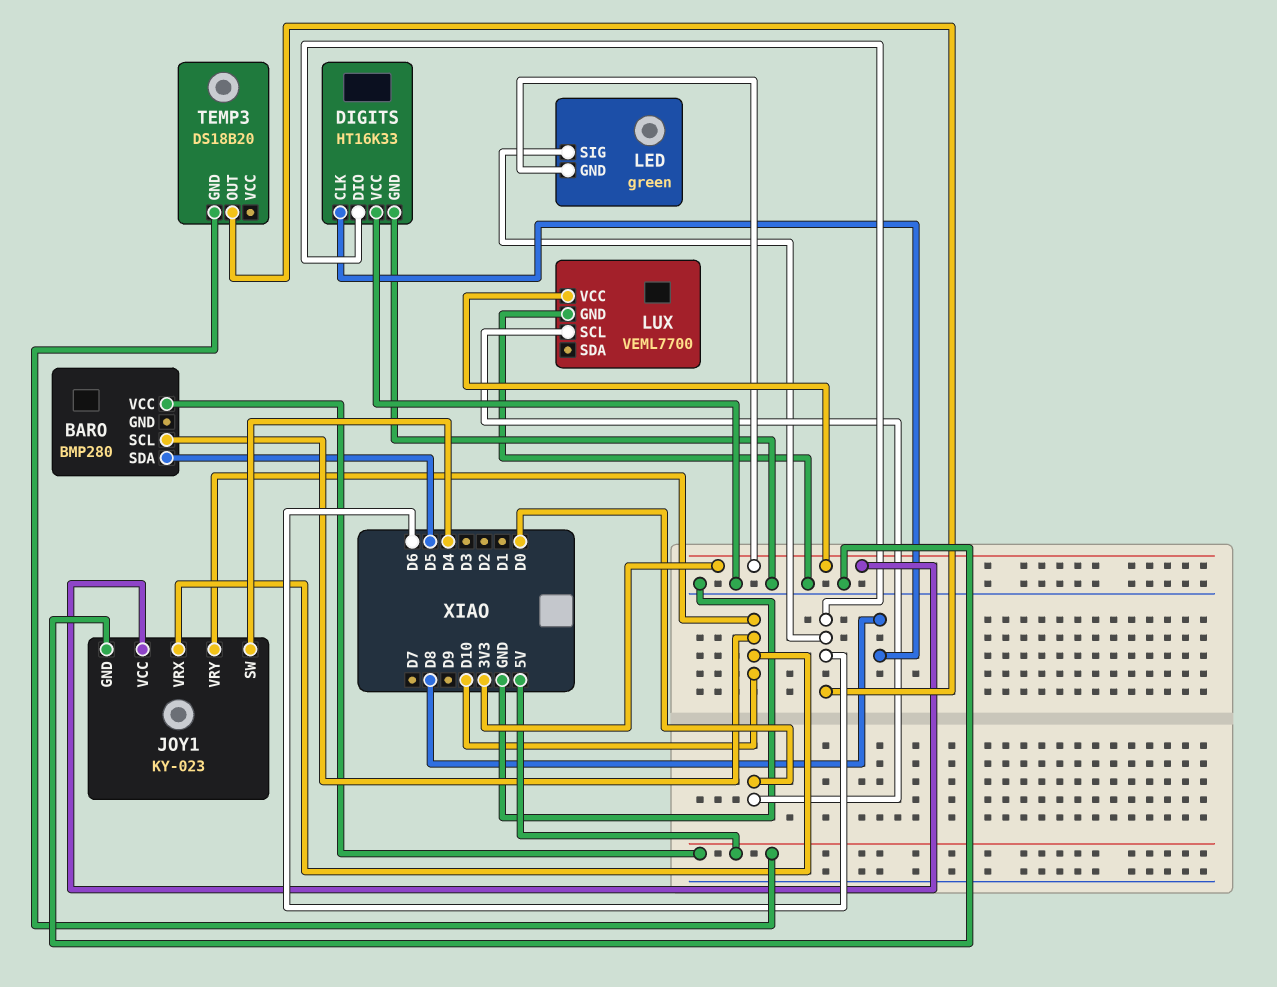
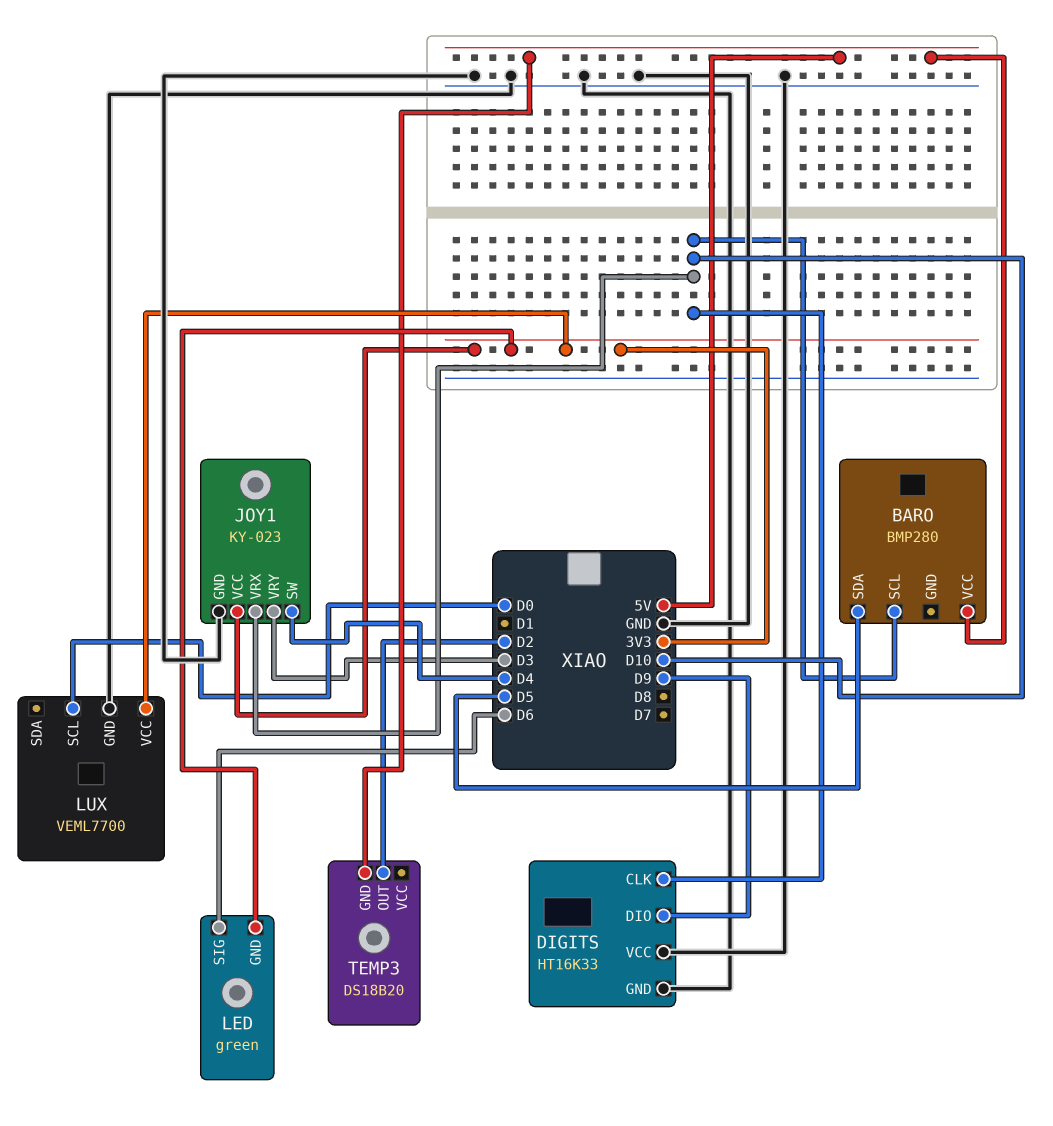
DIGITS pin CLK: D8 -> D10
DIGITS pin DIO: D6 -> D9
JOY1 pin VRY: D10 -> D3
TEMP3 pin OUT: D6 -> D2

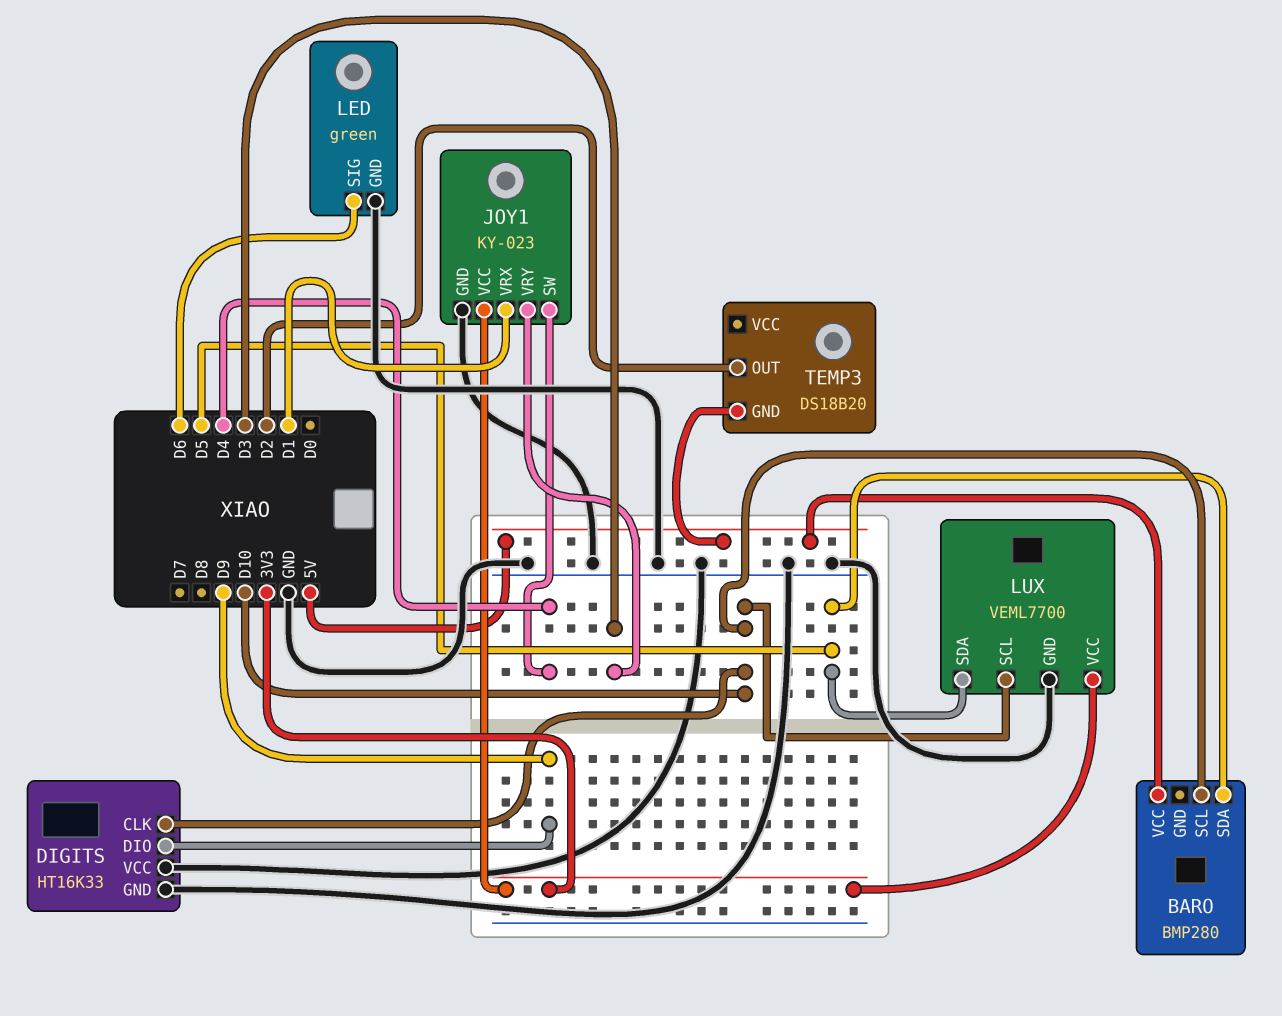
JOY1 pin VRX: D10 -> D1
LED pin GND: 3V3 -> GND
LUX pin SCL: D0 -> D10
LUX pin SDA: none -> D5

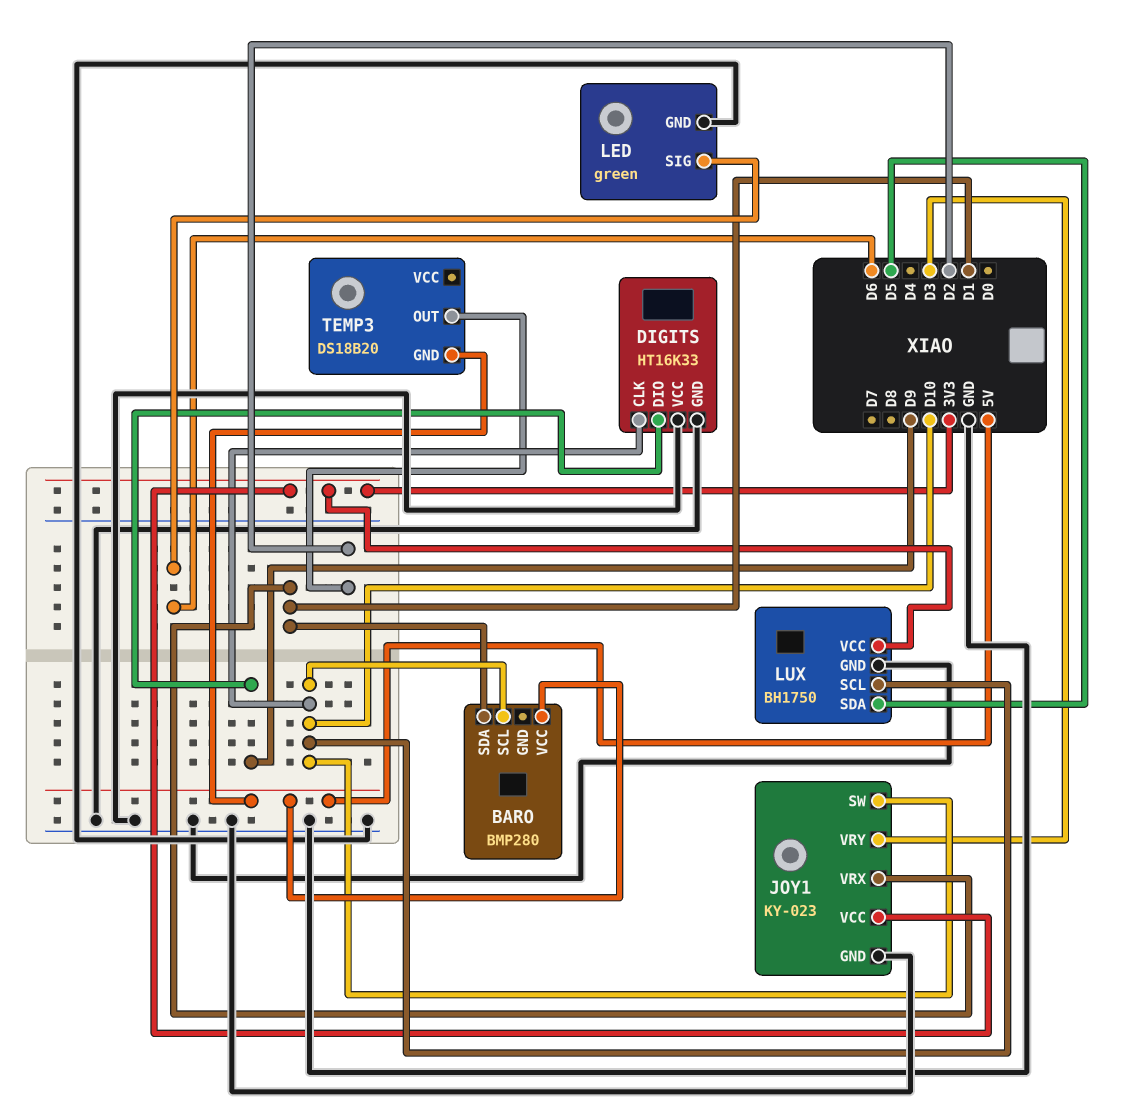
BARO pin SDA: D5 -> D1
JOY1 pin SW: D4 -> D10
LUX: VEML7700 -> BH1750

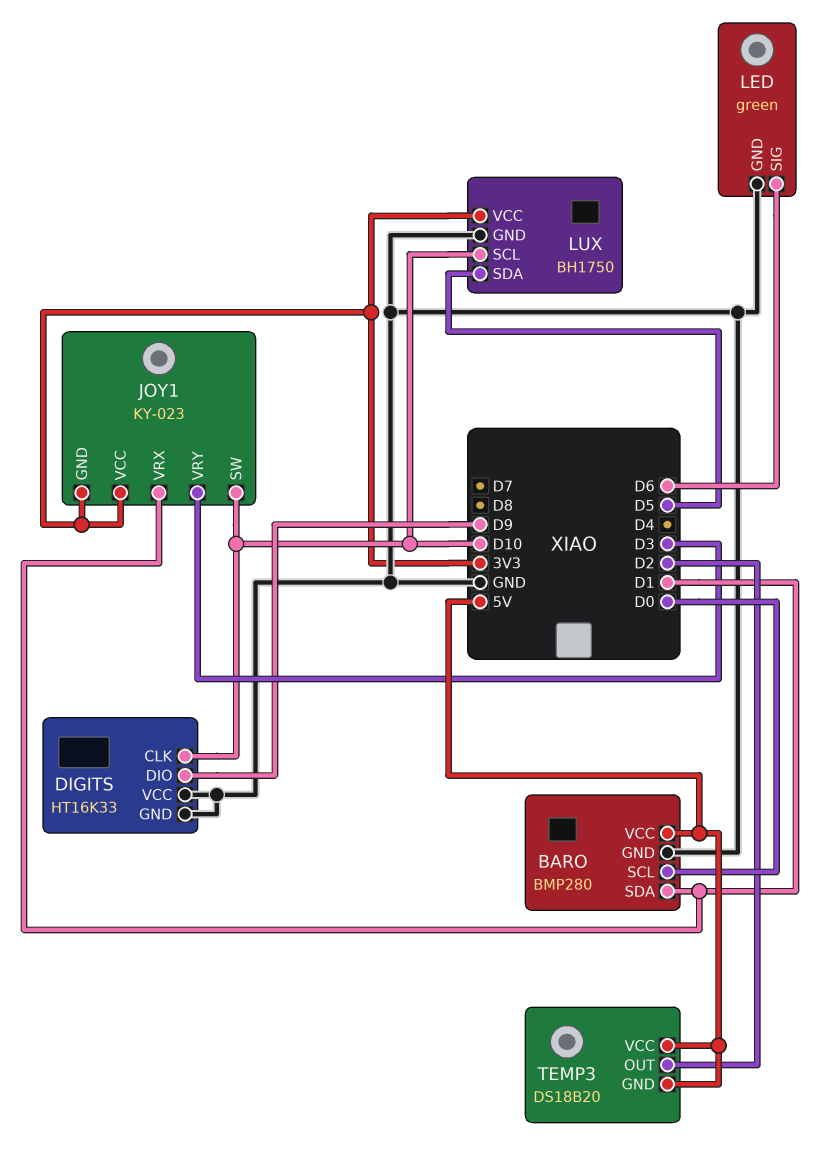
BARO pin GND: none -> GND
BARO pin SCL: D10 -> D0
JOY1 pin GND: GND -> 3V3
TEMP3 pin VCC: none -> 5V

